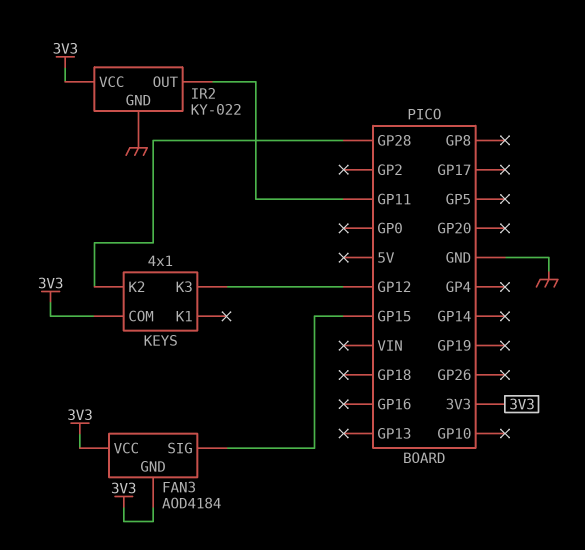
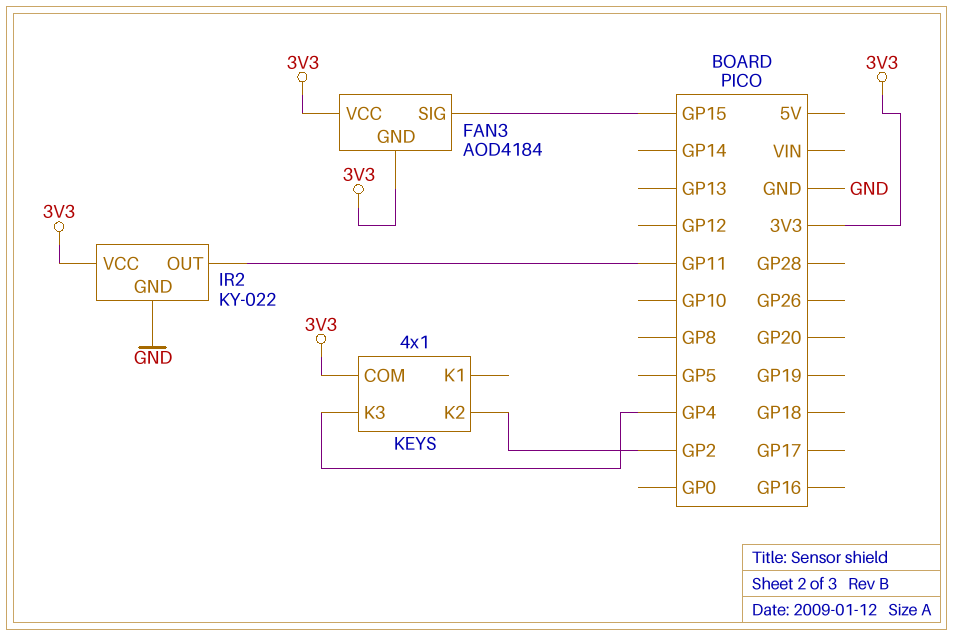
KEYS pin K2: GP28 -> GP2
KEYS pin K3: GP12 -> GP4

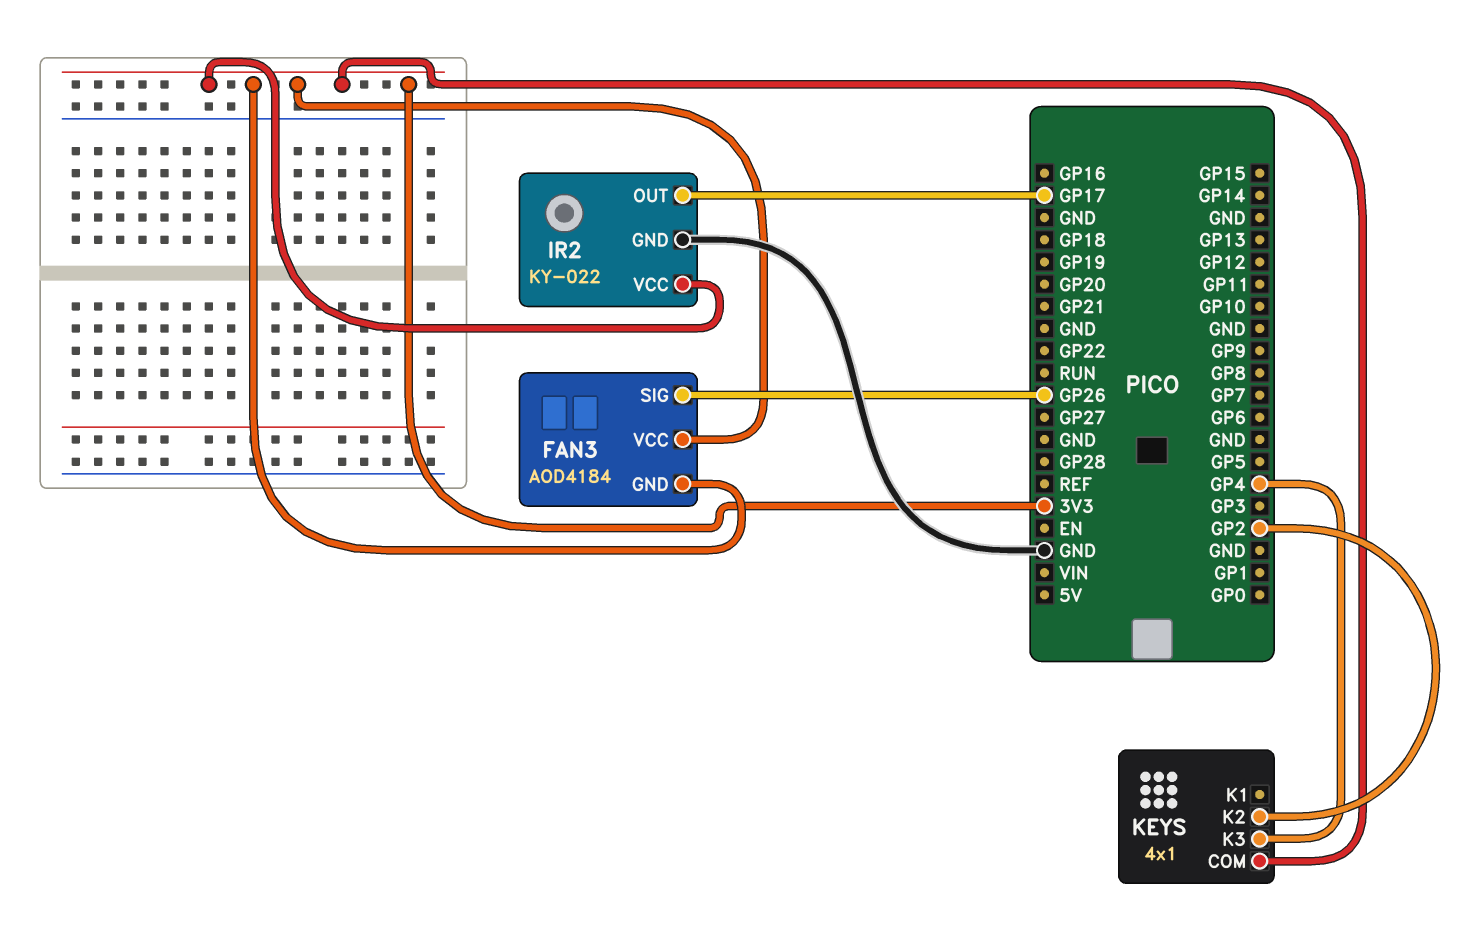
FAN3 pin SIG: GP15 -> GP26
IR2 pin OUT: GP11 -> GP17

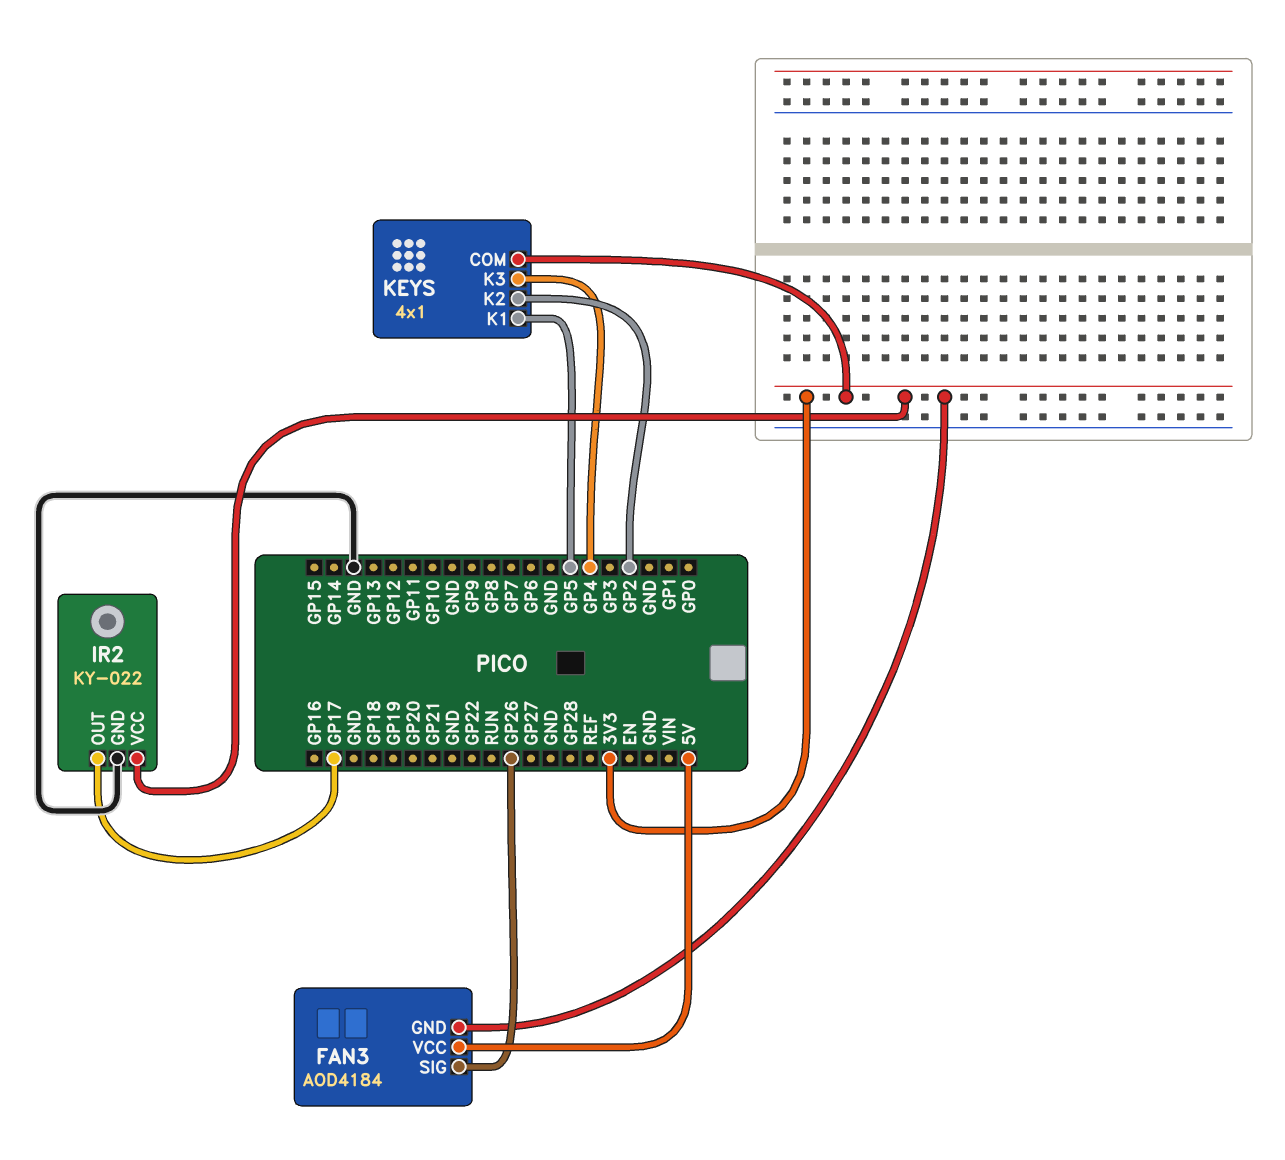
FAN3 pin VCC: 3V3 -> 5V
KEYS pin K1: none -> GP5

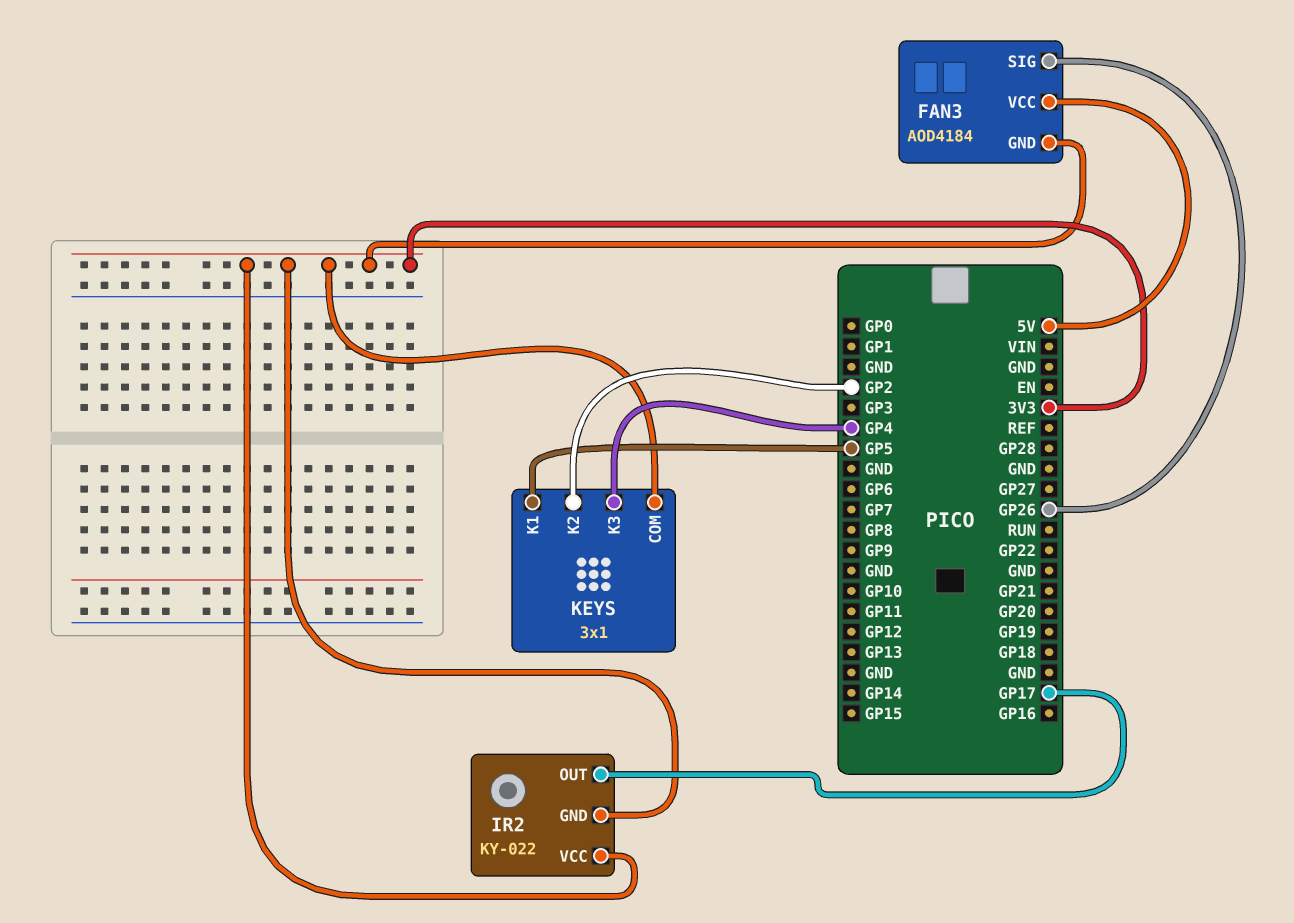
IR2 pin GND: GND -> 3V3
KEYS: 4x1 -> 3x1

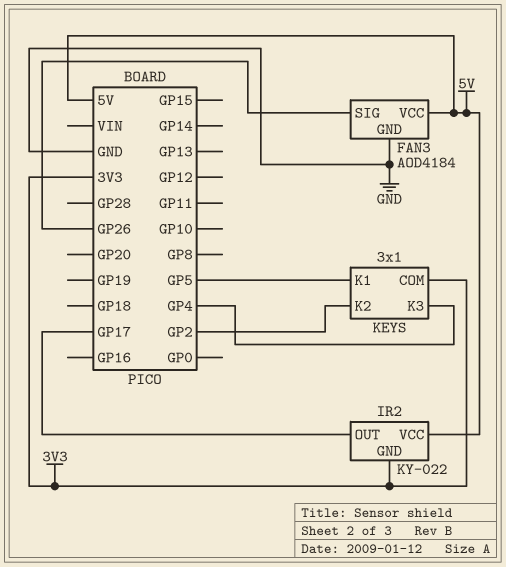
FAN3 pin GND: 3V3 -> GND
IR2 pin VCC: 3V3 -> 5V

